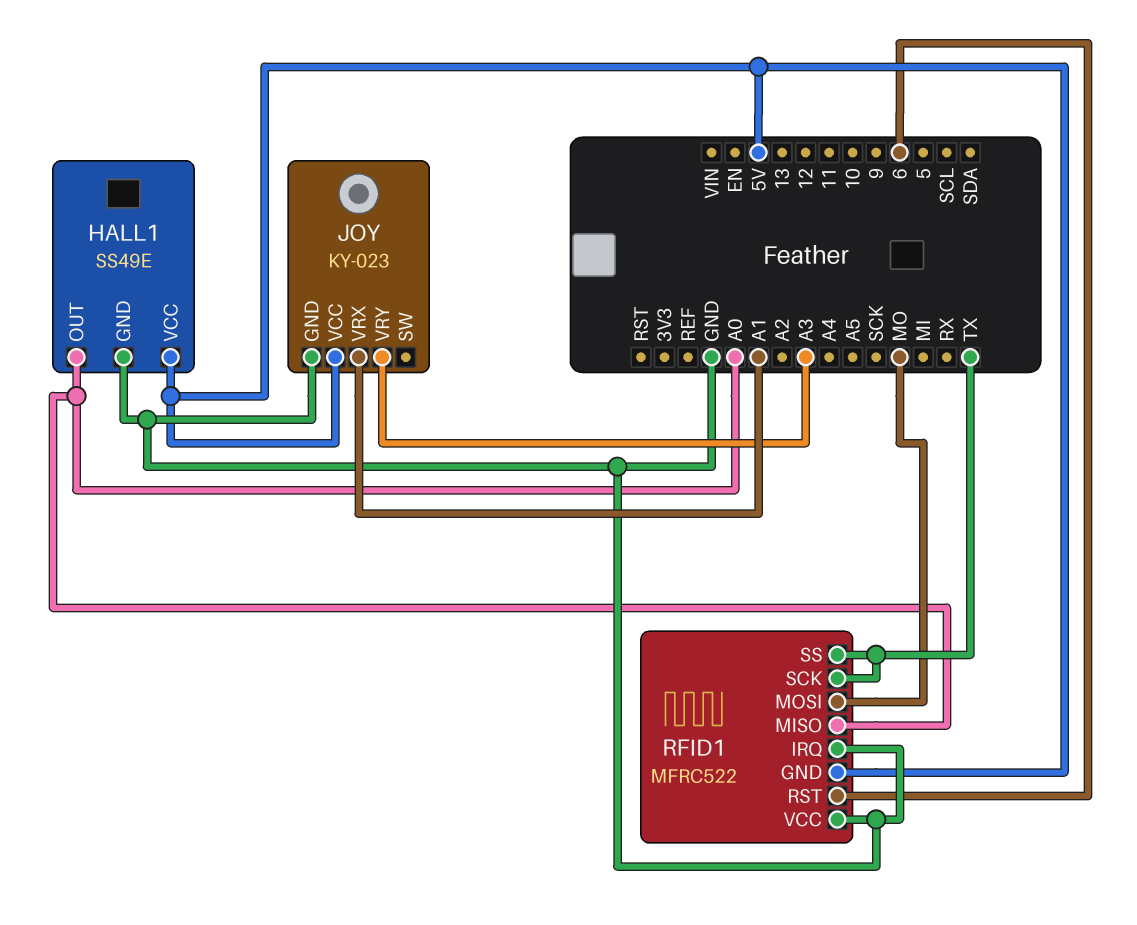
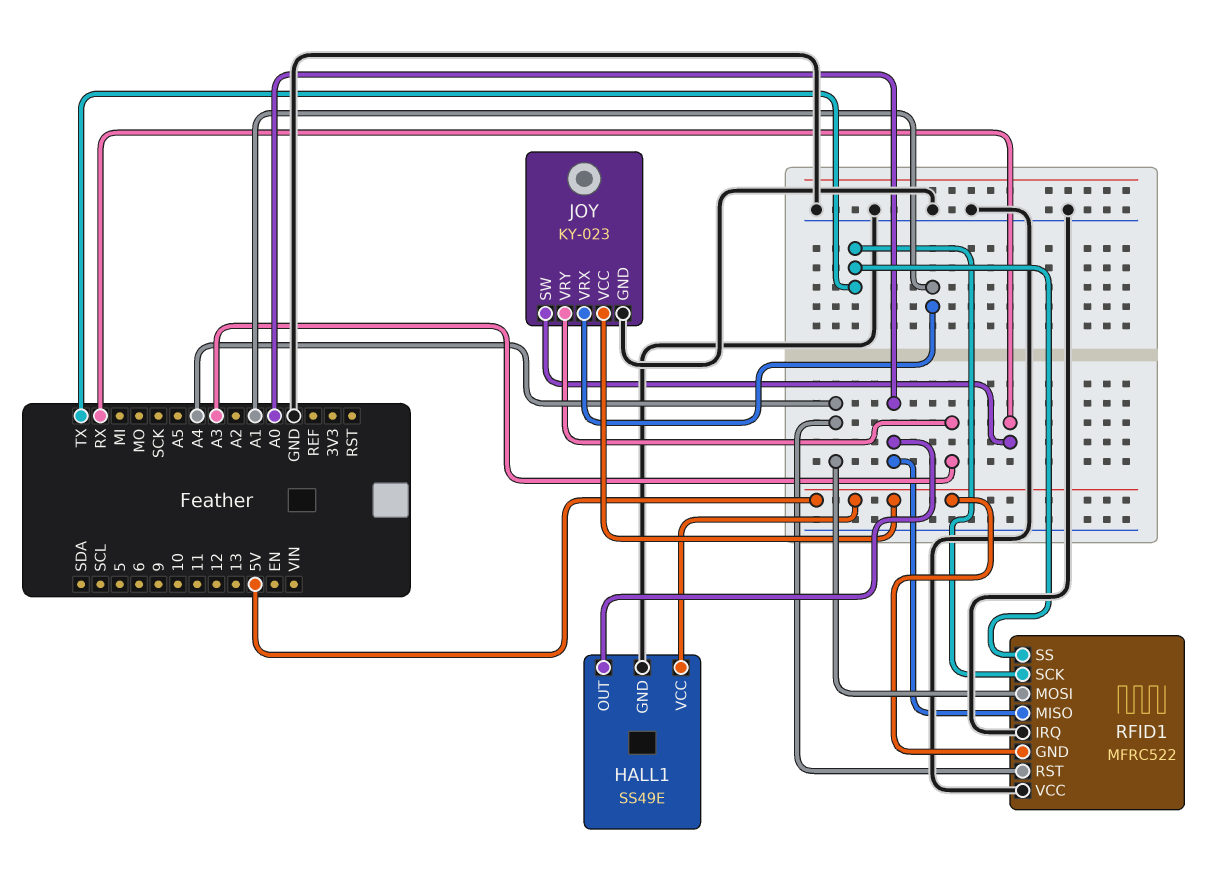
JOY pin SW: none -> RX
RFID1 pin MOSI: MO -> A4
RFID1 pin RST: 6 -> A4

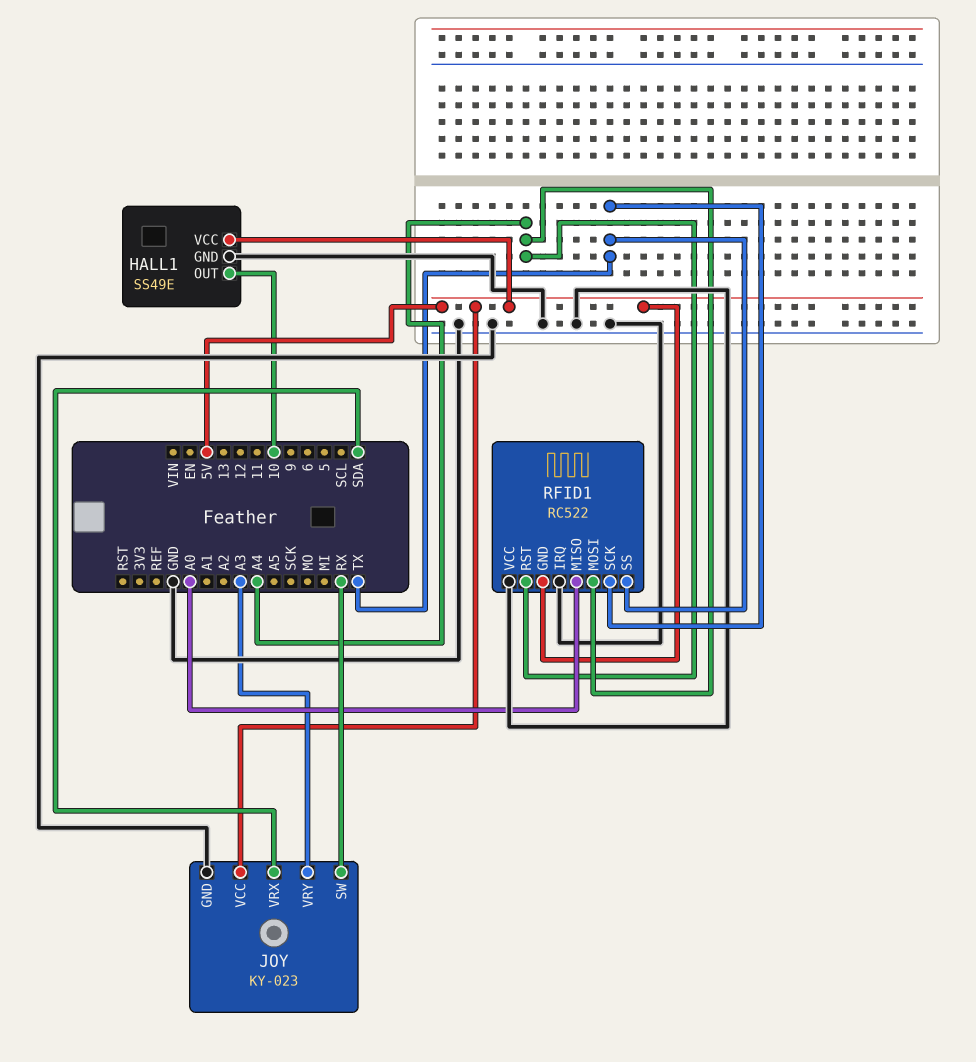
HALL1 pin OUT: A0 -> 10
JOY pin VRX: A1 -> SDA
RFID1: MFRC522 -> RC522

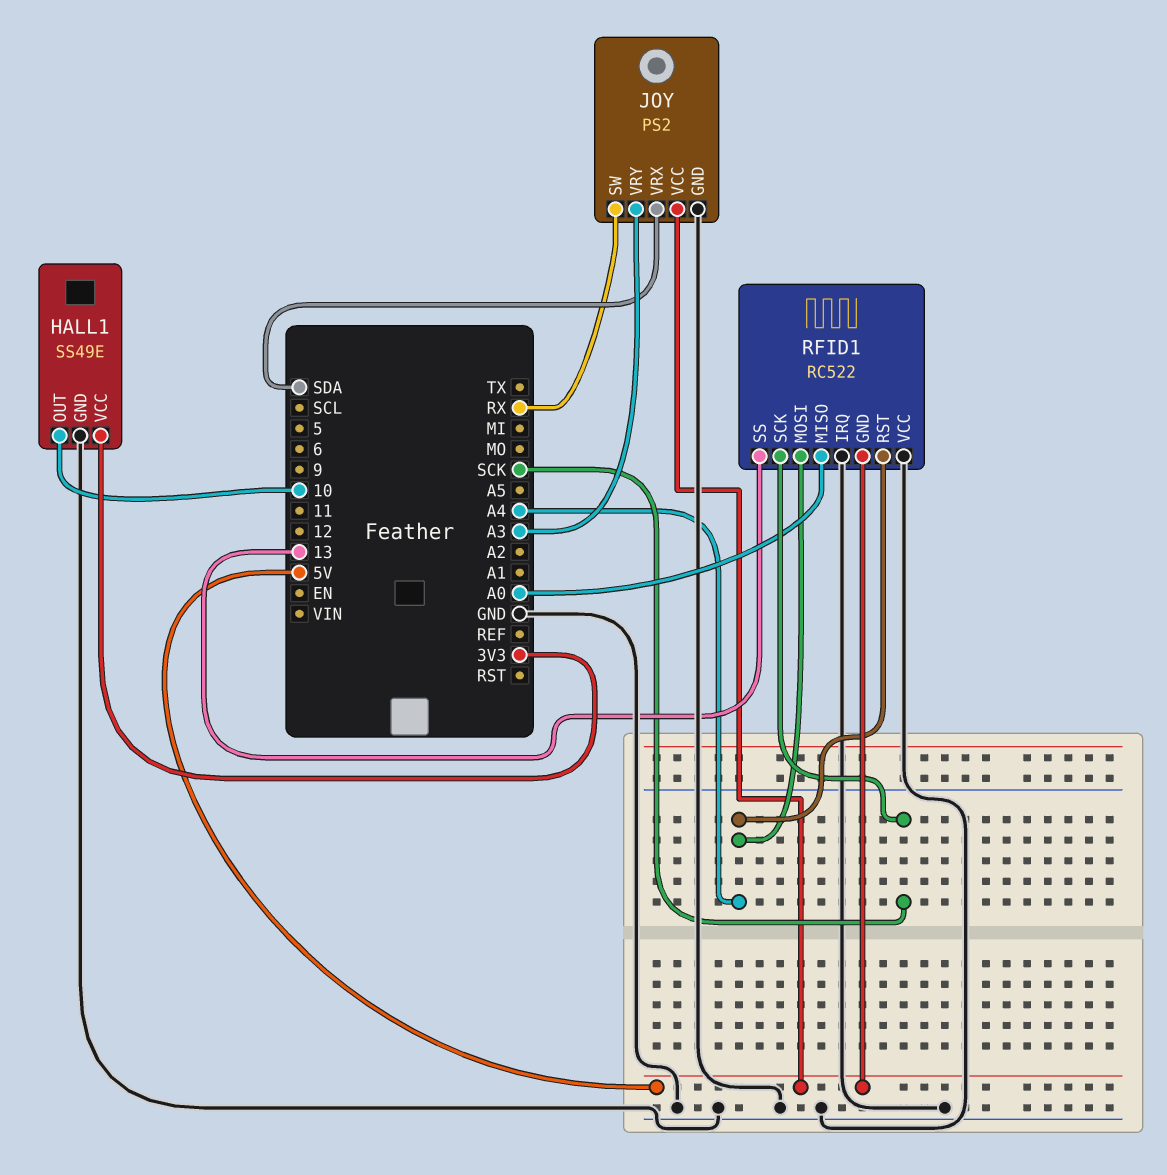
HALL1 pin VCC: 5V -> 3V3
JOY: KY-023 -> PS2
RFID1 pin SCK: TX -> SCK
RFID1 pin SS: TX -> 13

